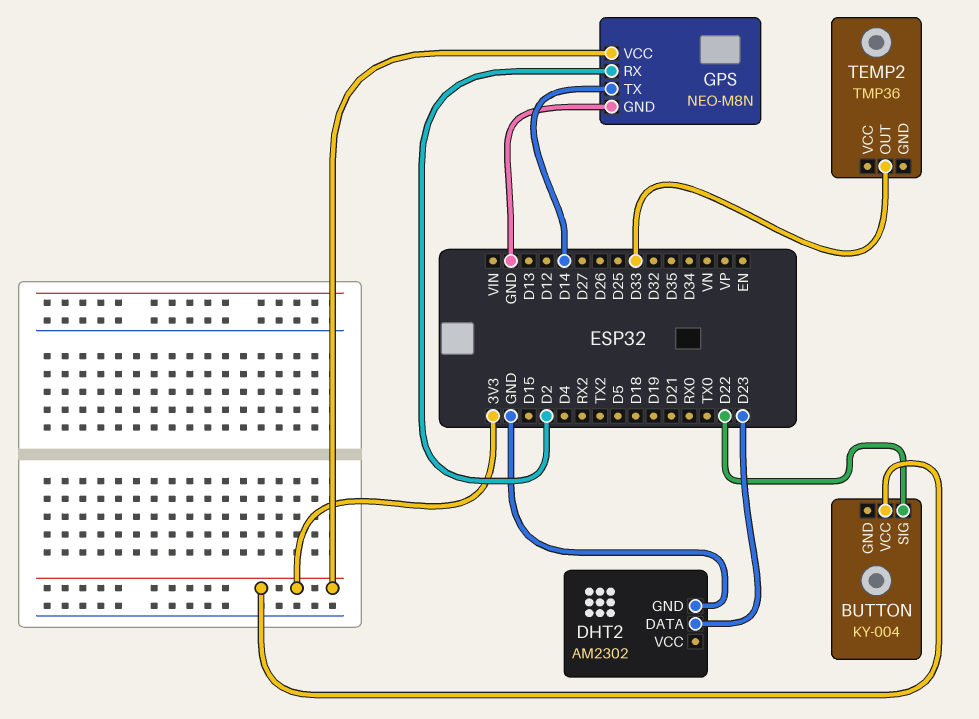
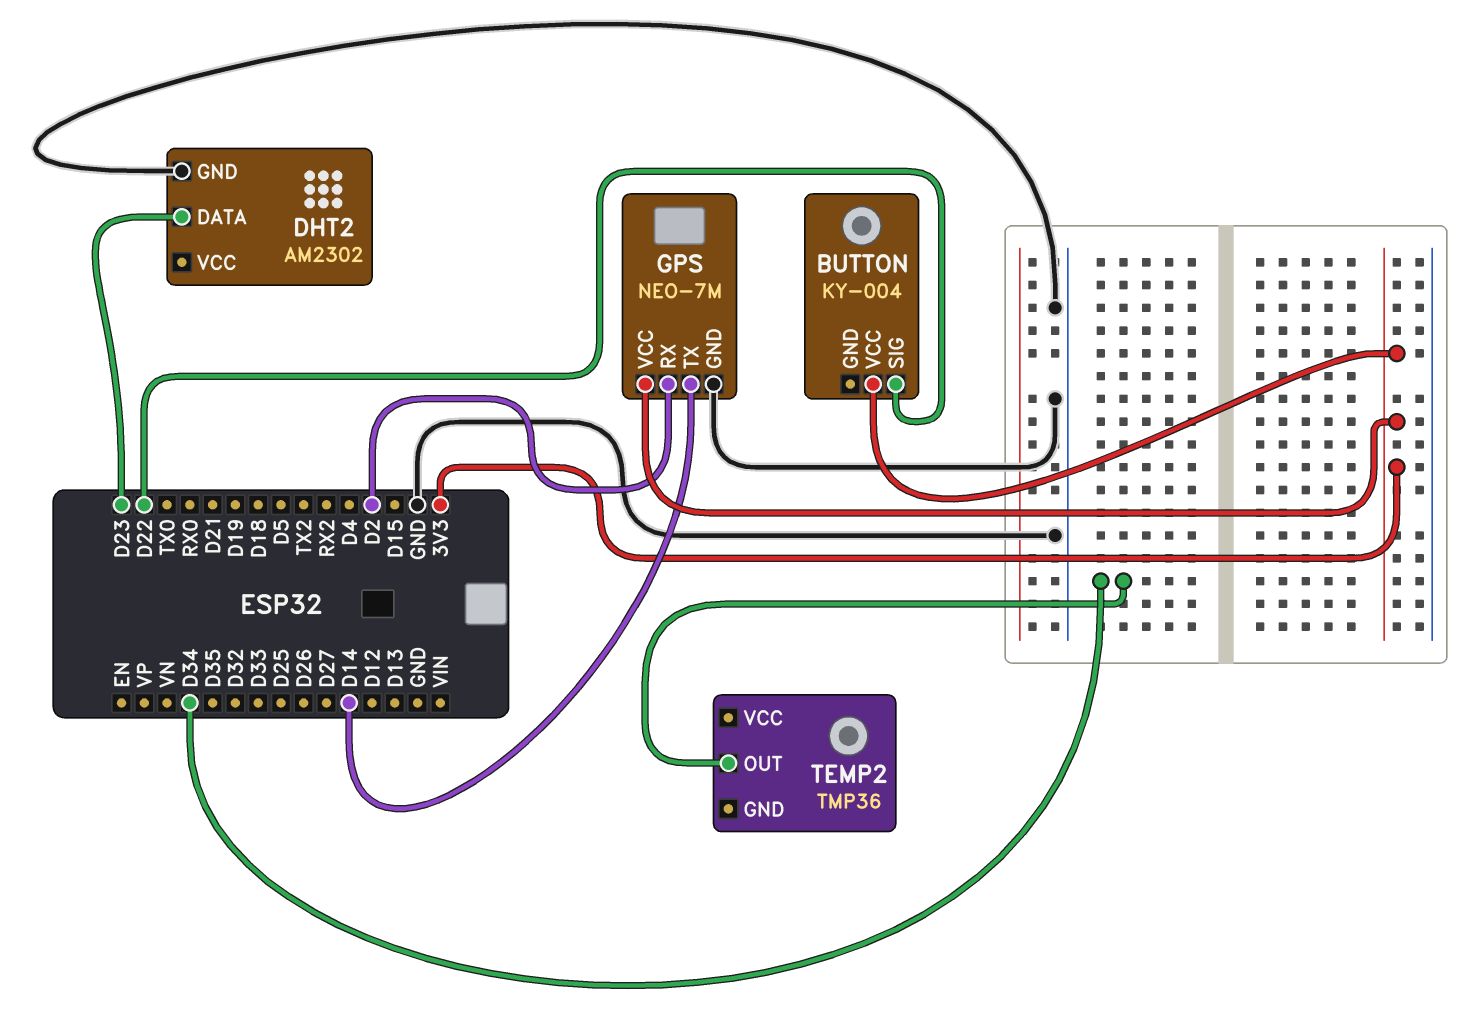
GPS: NEO-M8N -> NEO-7M
TEMP2 pin OUT: D33 -> D34

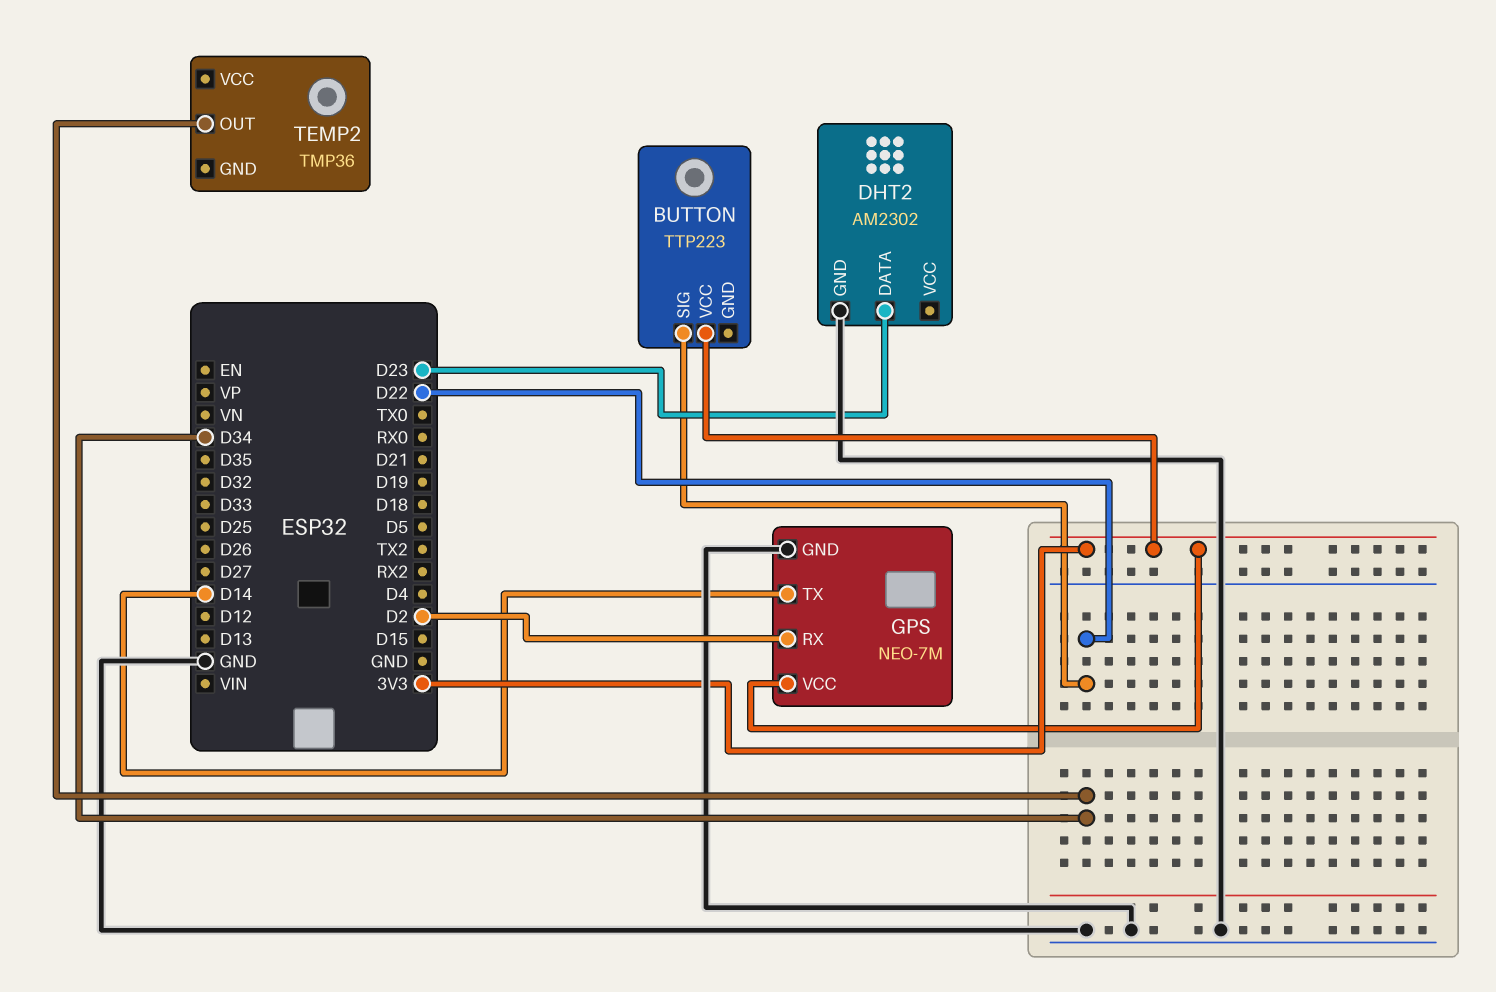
BUTTON: KY-004 -> TTP223

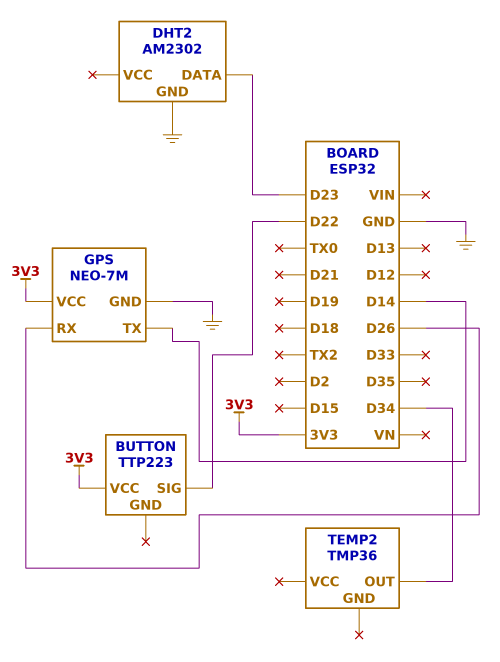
GPS pin RX: D2 -> D26

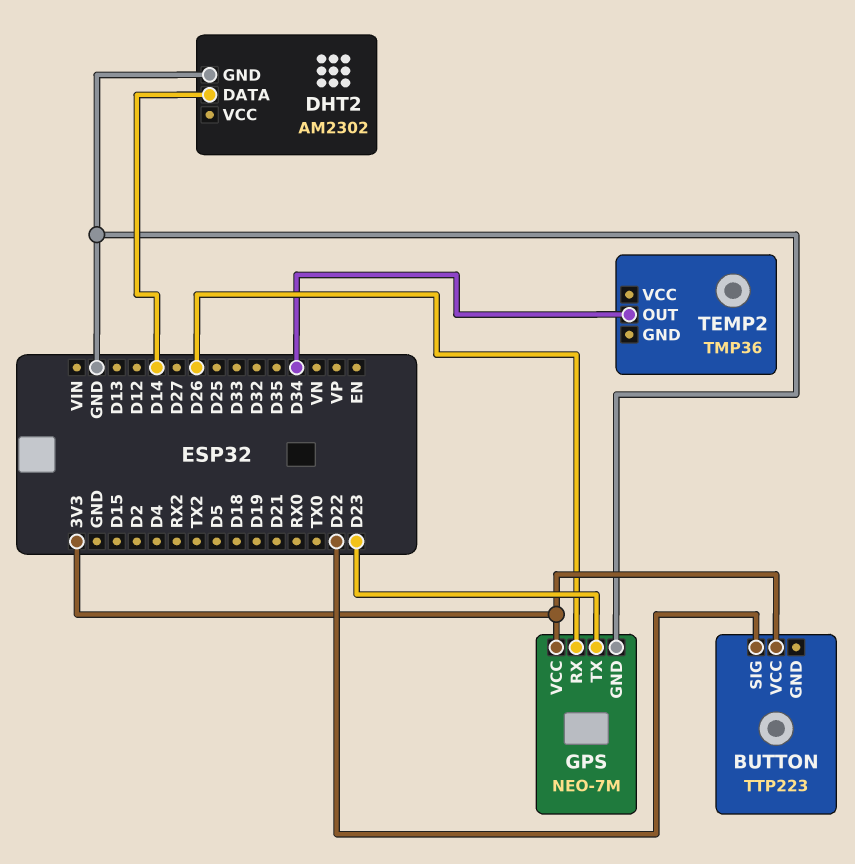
DHT2 pin DATA: D23 -> D14
GPS pin TX: D14 -> D23

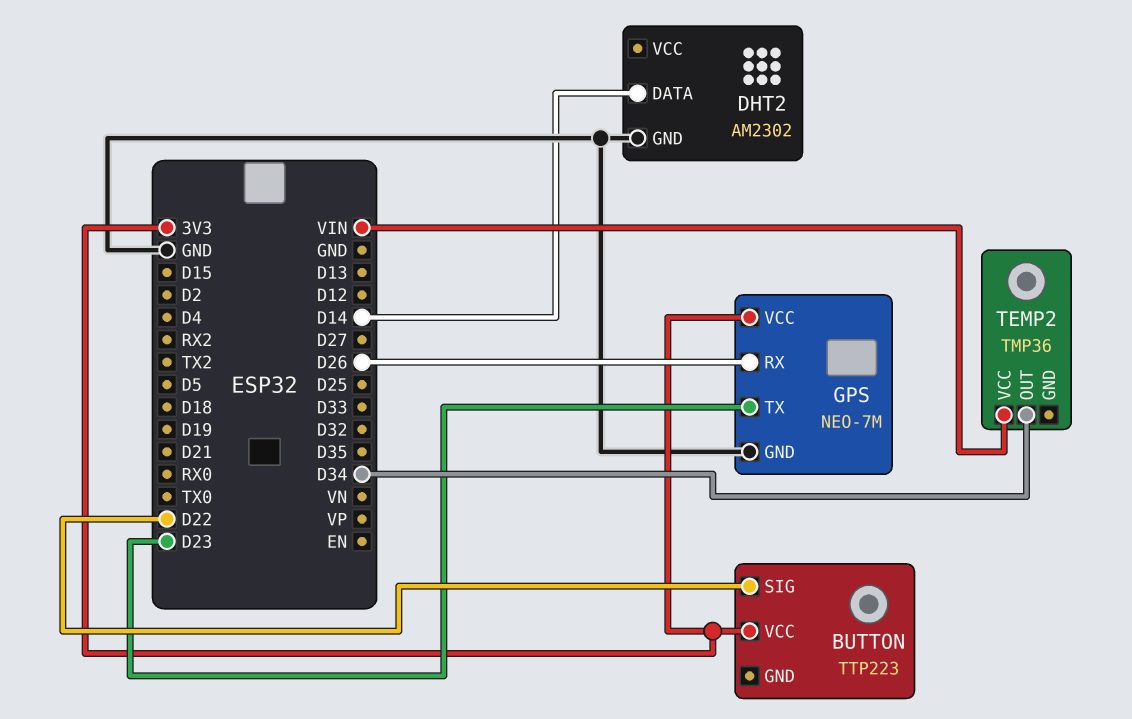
TEMP2 pin VCC: none -> VIN

